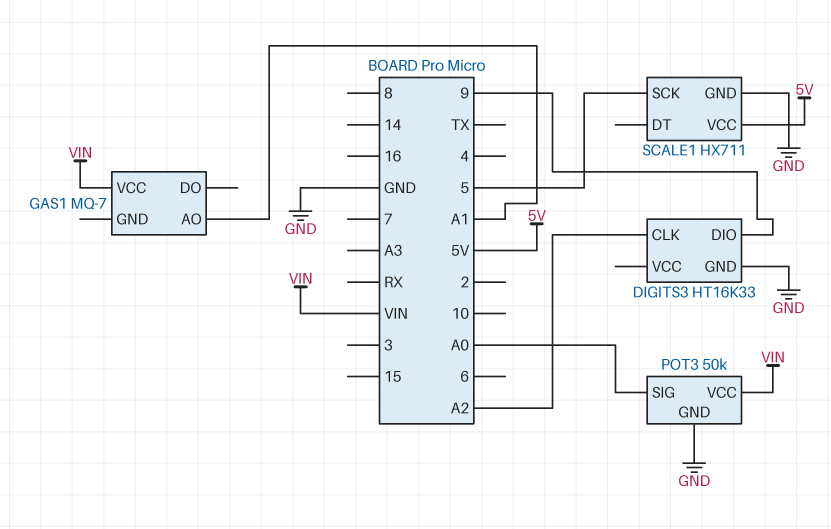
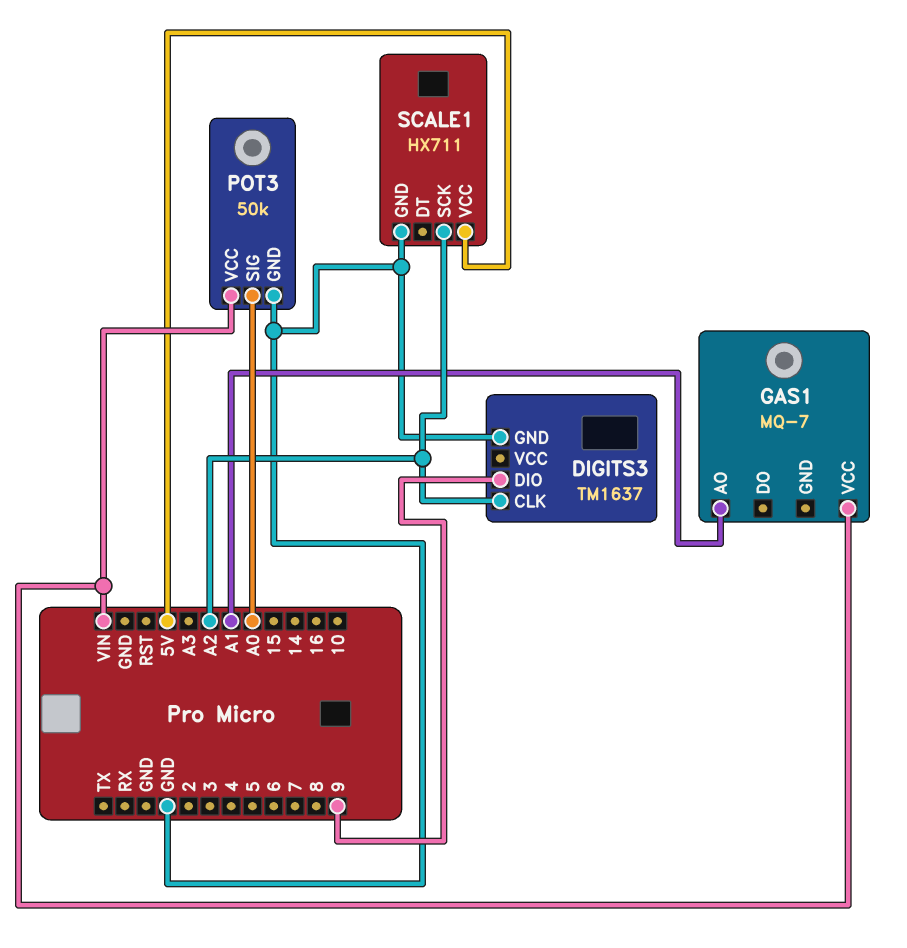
DIGITS3: HT16K33 -> TM1637
SCALE1 pin SCK: 5 -> A2

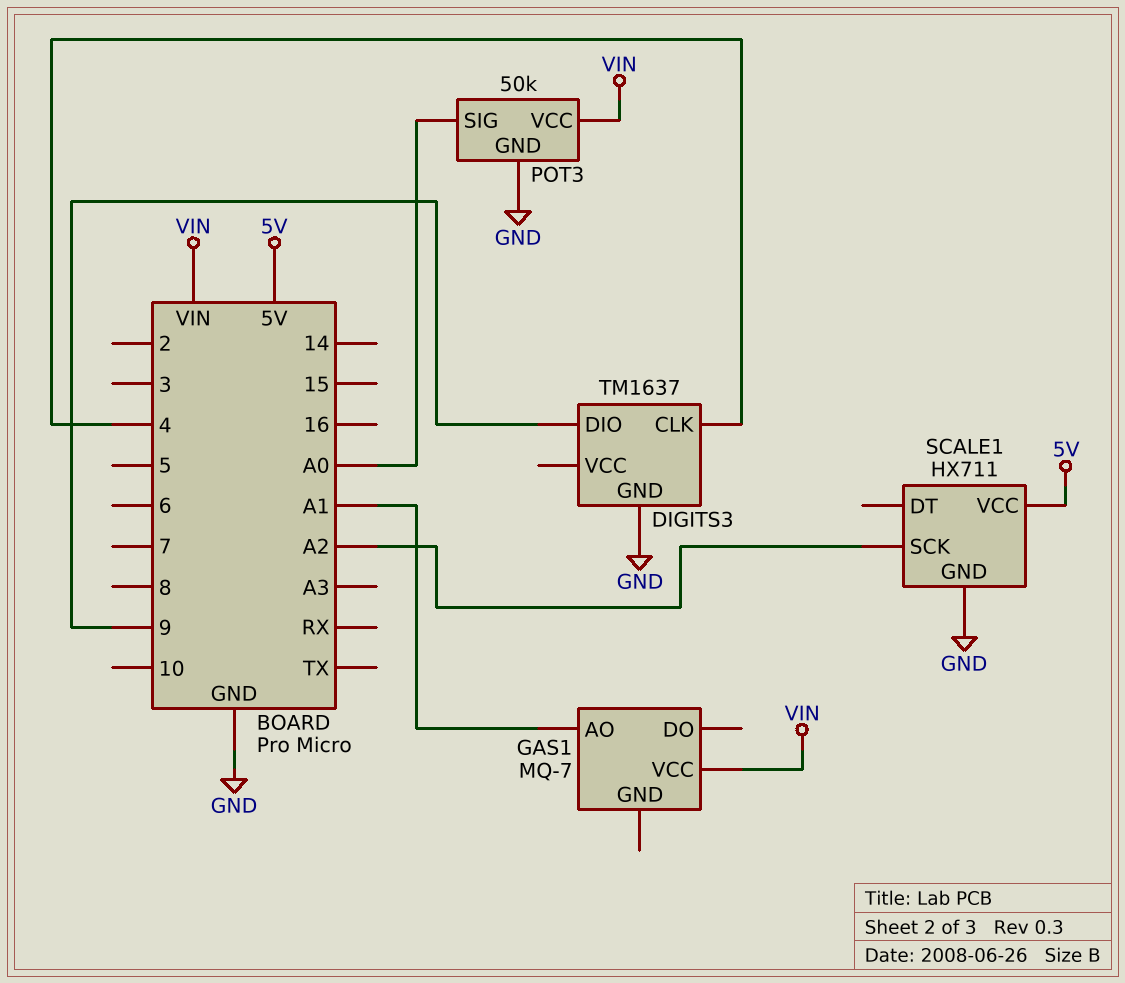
DIGITS3 pin CLK: A2 -> 4

